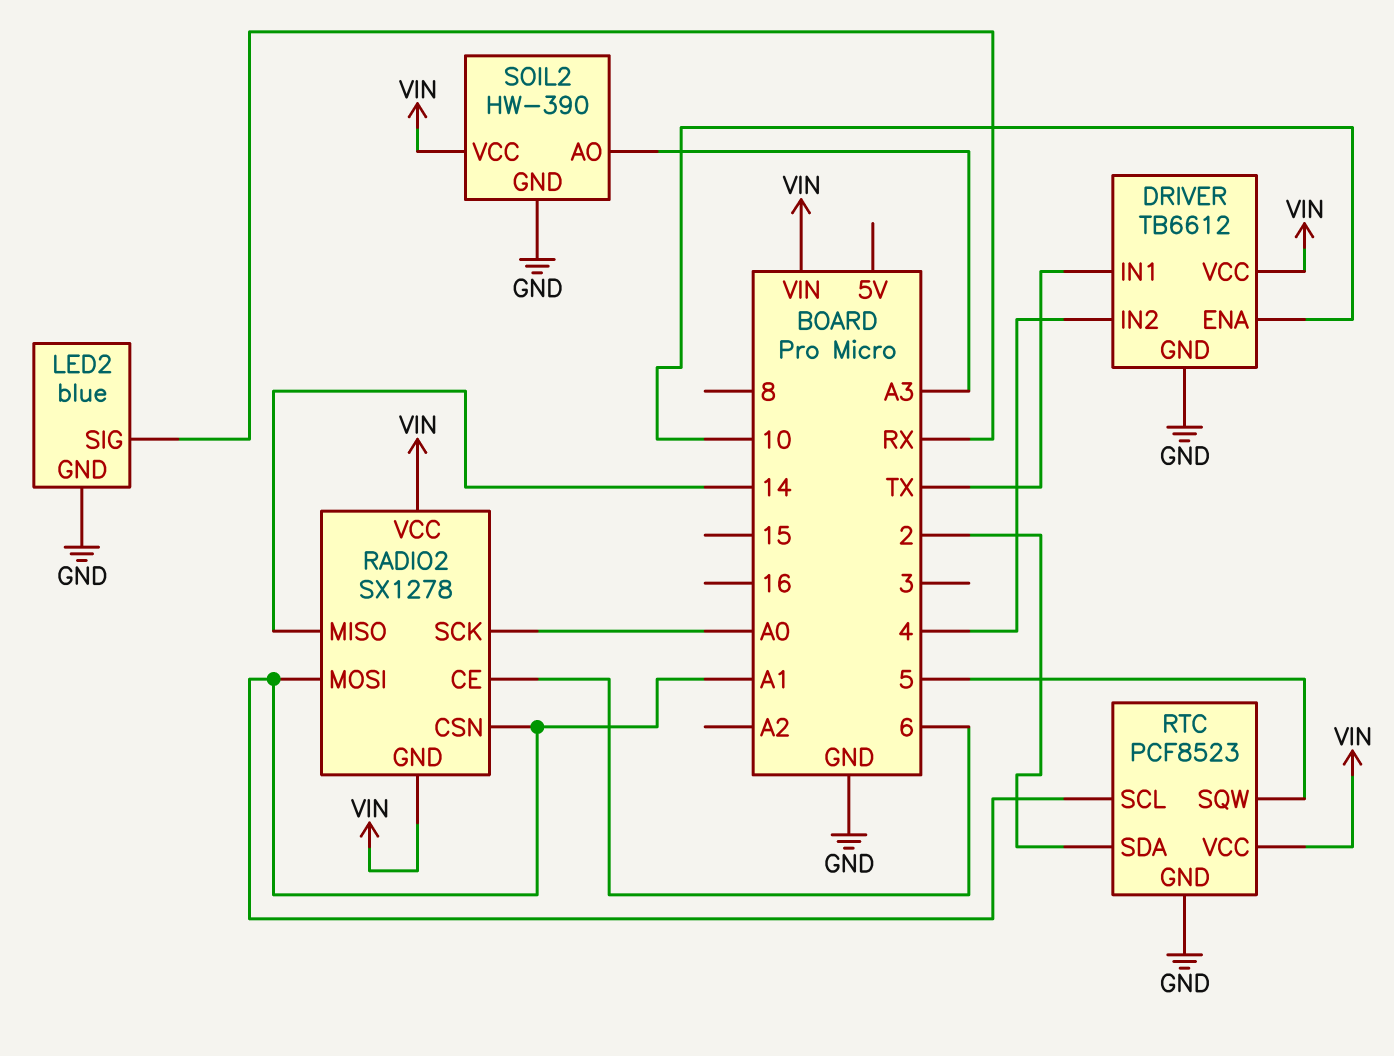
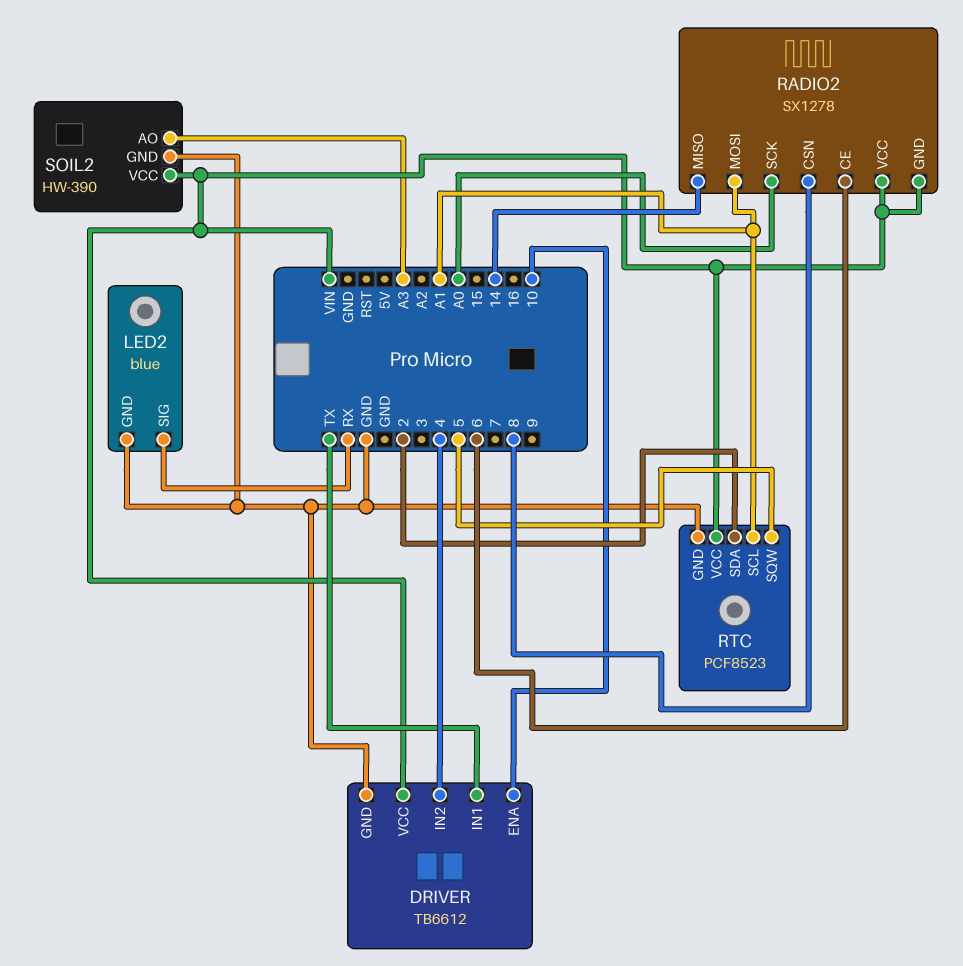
RADIO2 pin CSN: A1 -> 8

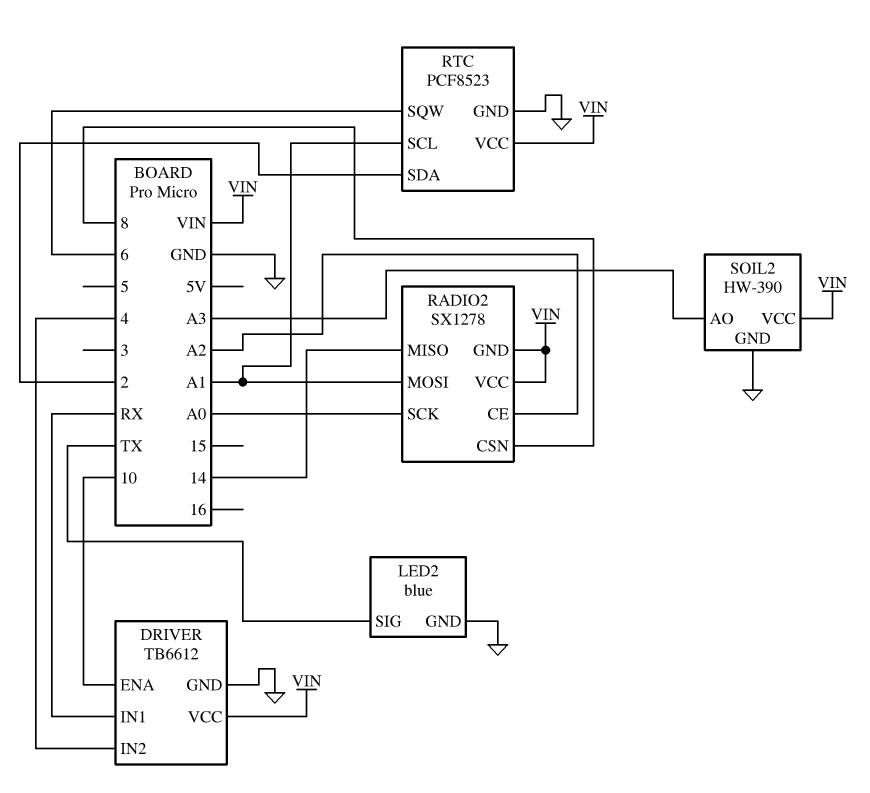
DRIVER pin IN1: TX -> RX
LED2 pin SIG: RX -> TX
RADIO2 pin CE: 6 -> A2
RTC pin SQW: 5 -> 6

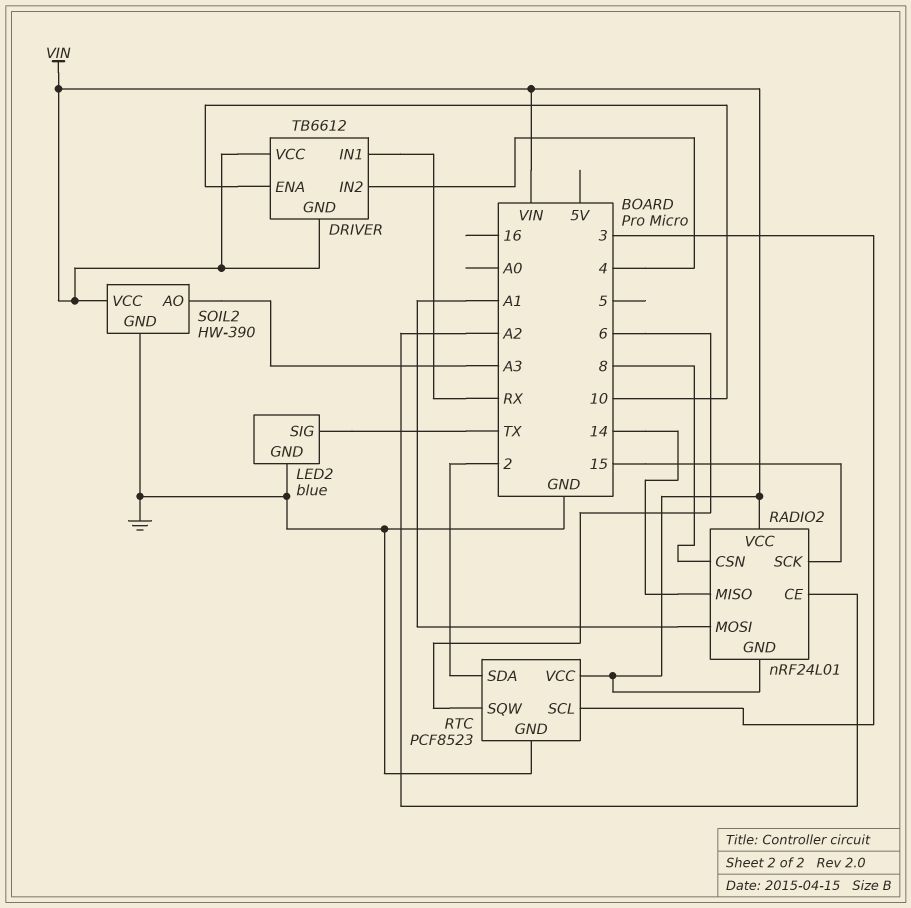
DRIVER pin GND: GND -> VIN
RADIO2: SX1278 -> nRF24L01
RADIO2 pin SCK: A0 -> 15
RTC pin SCL: A1 -> 3

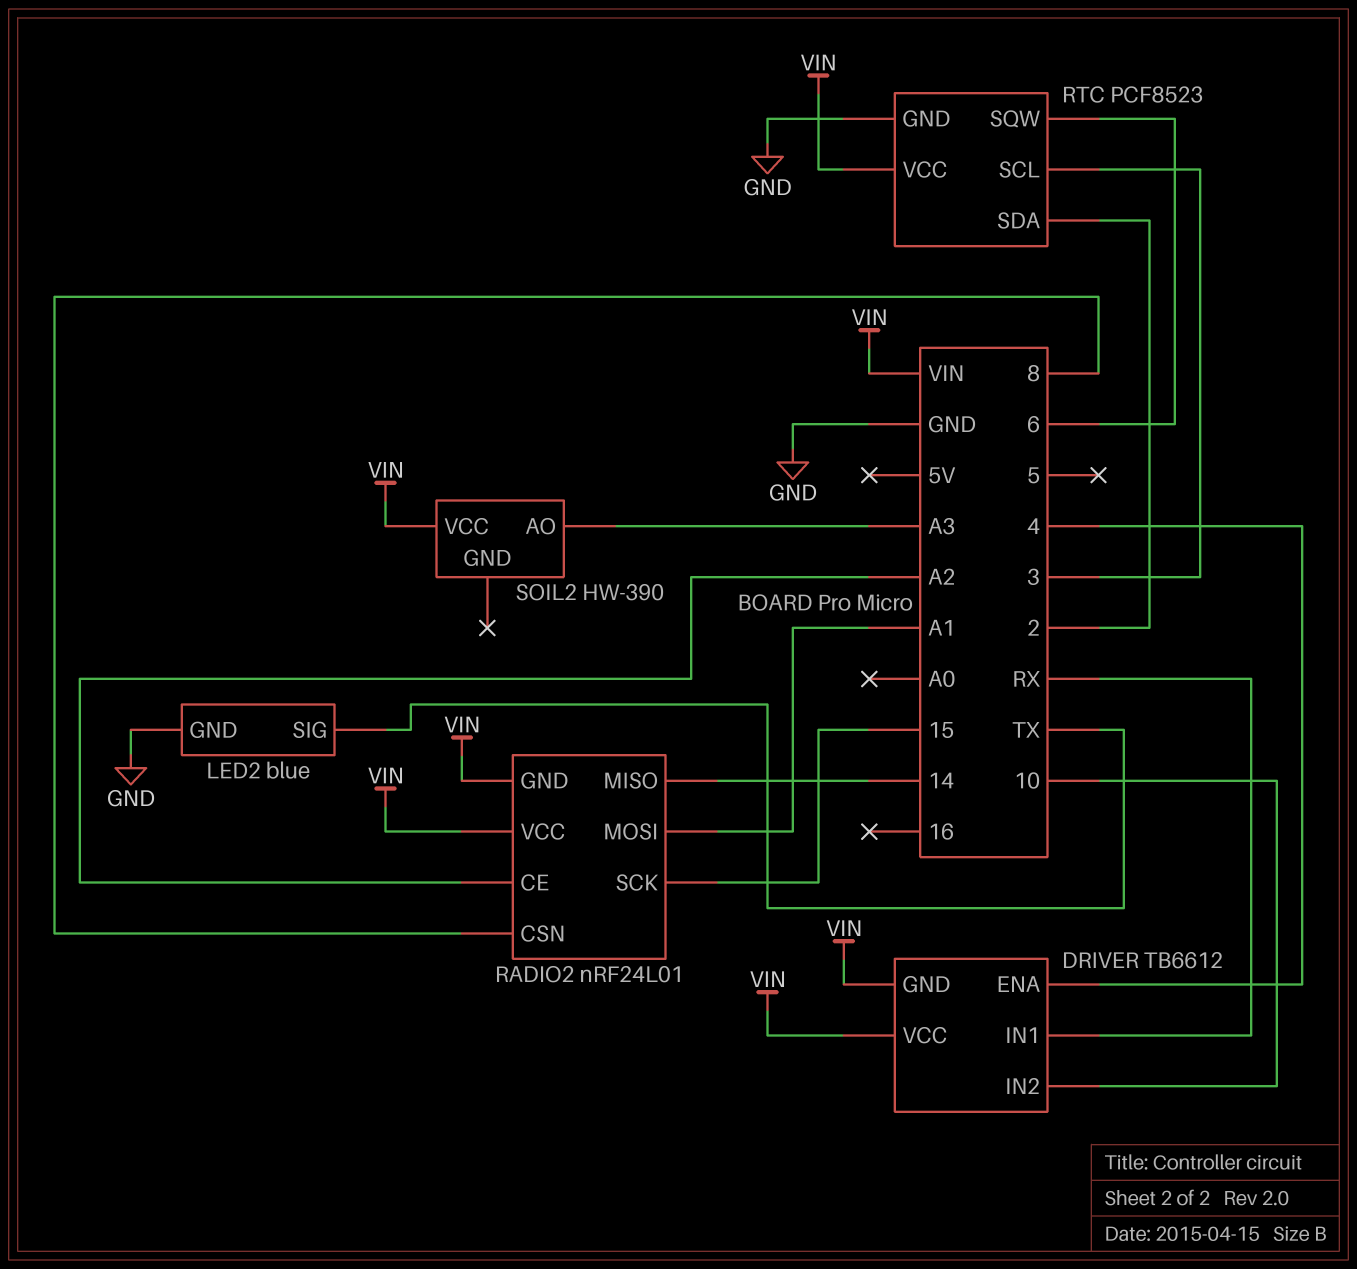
DRIVER pin ENA: 10 -> 4
DRIVER pin IN2: 4 -> 10
SOIL2 pin GND: GND -> none

